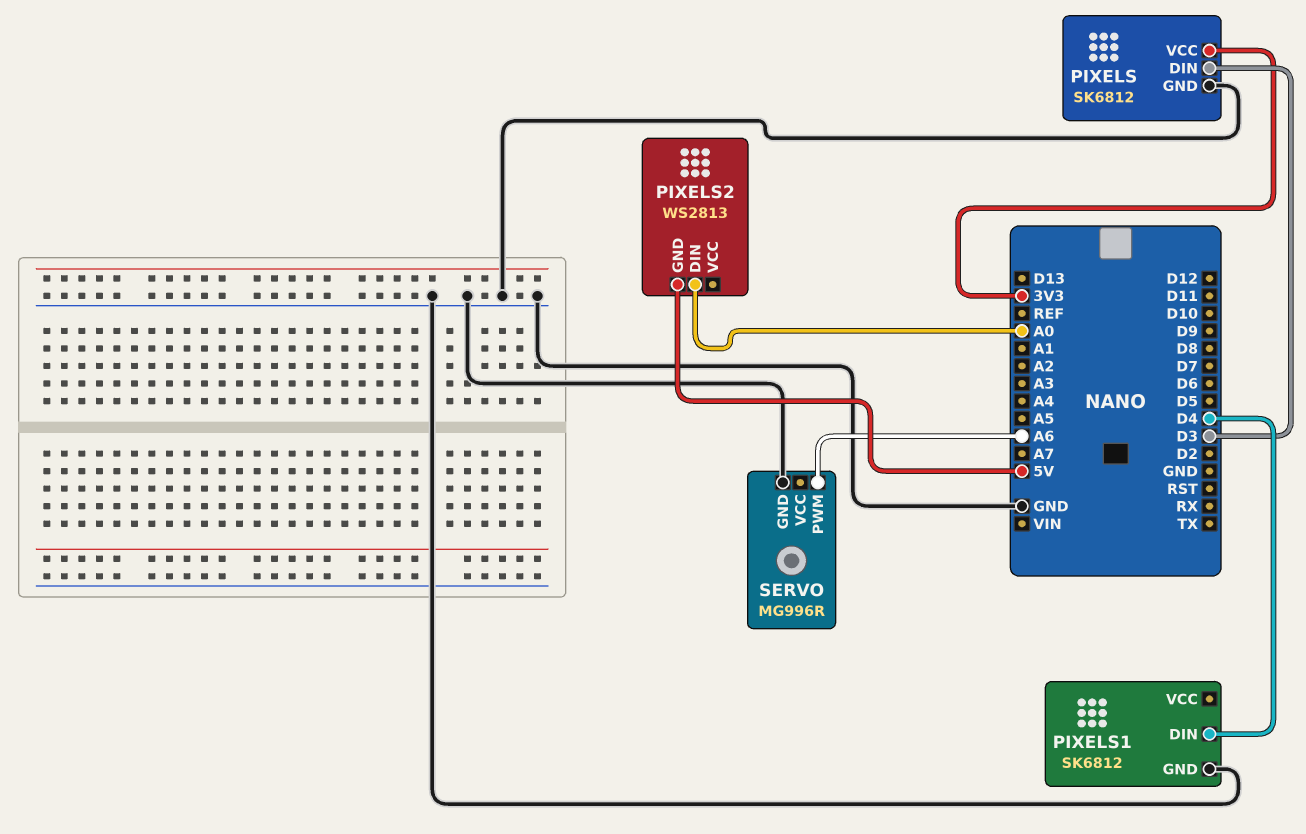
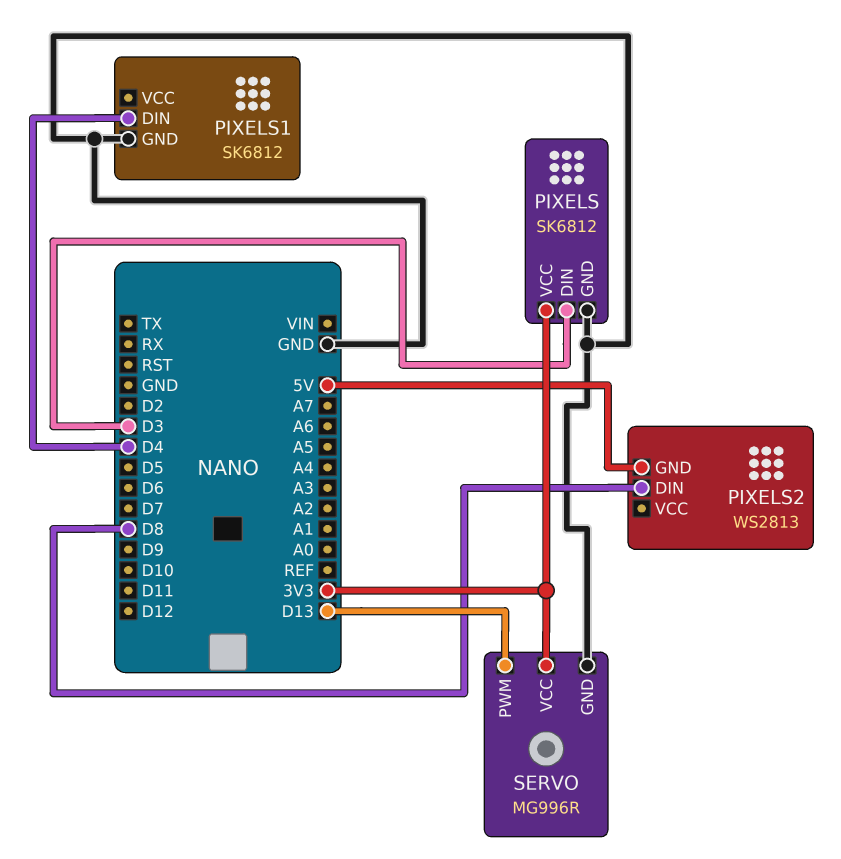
PIXELS2 pin DIN: A0 -> D8
SERVO pin PWM: A6 -> D13
SERVO pin VCC: none -> 3V3

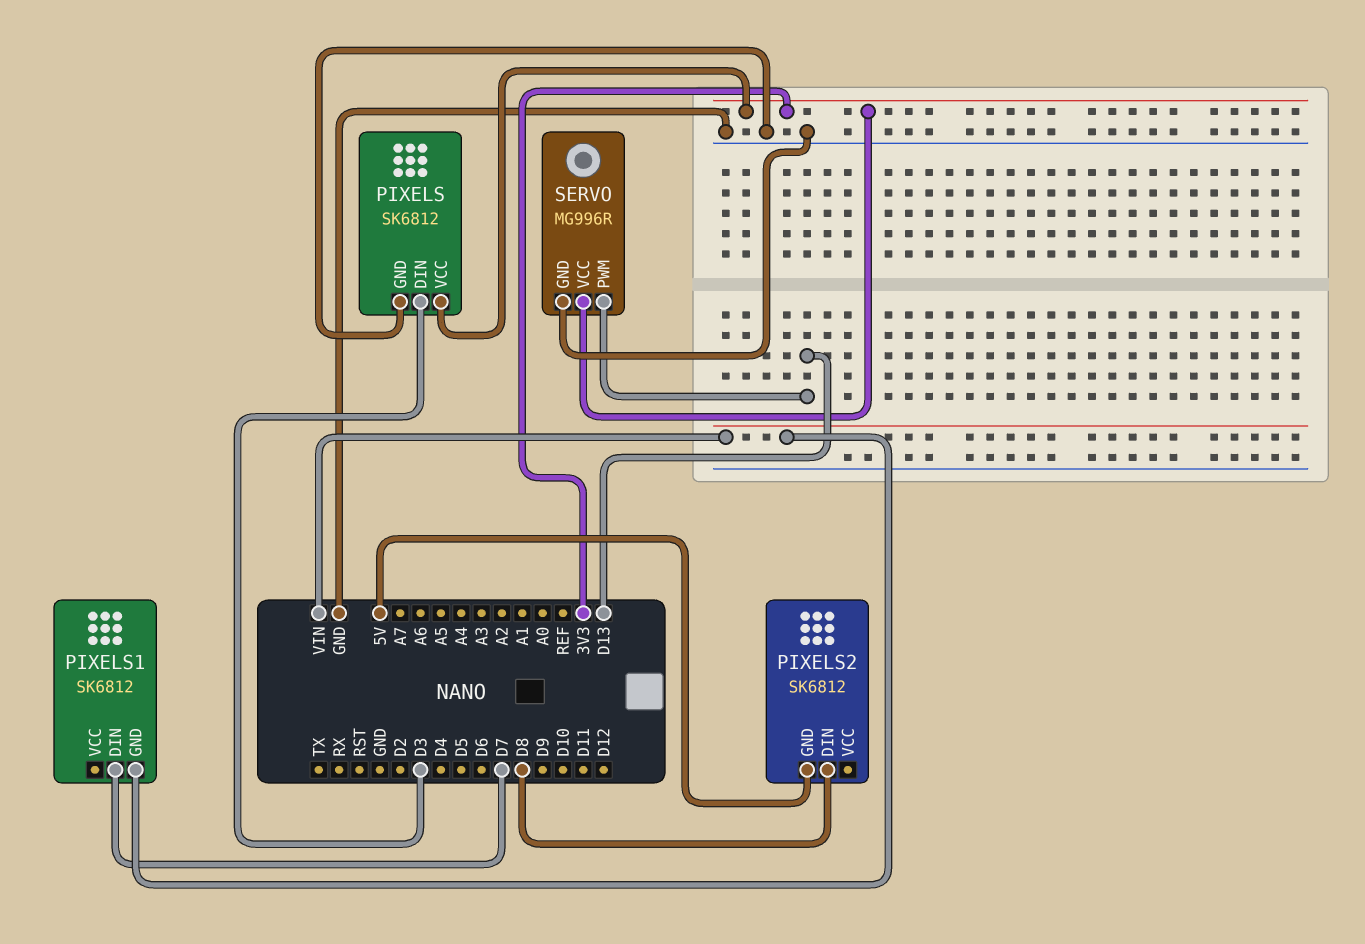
PIXELS1 pin DIN: D4 -> D7
PIXELS1 pin GND: GND -> VIN
PIXELS2: WS2813 -> SK6812

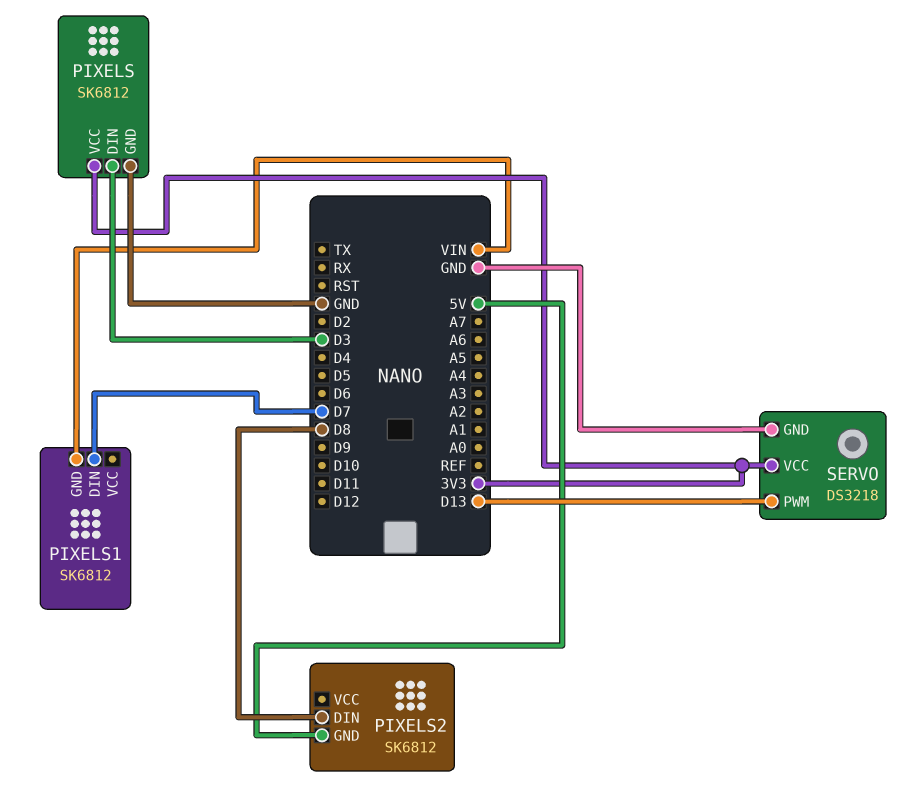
SERVO: MG996R -> DS3218

